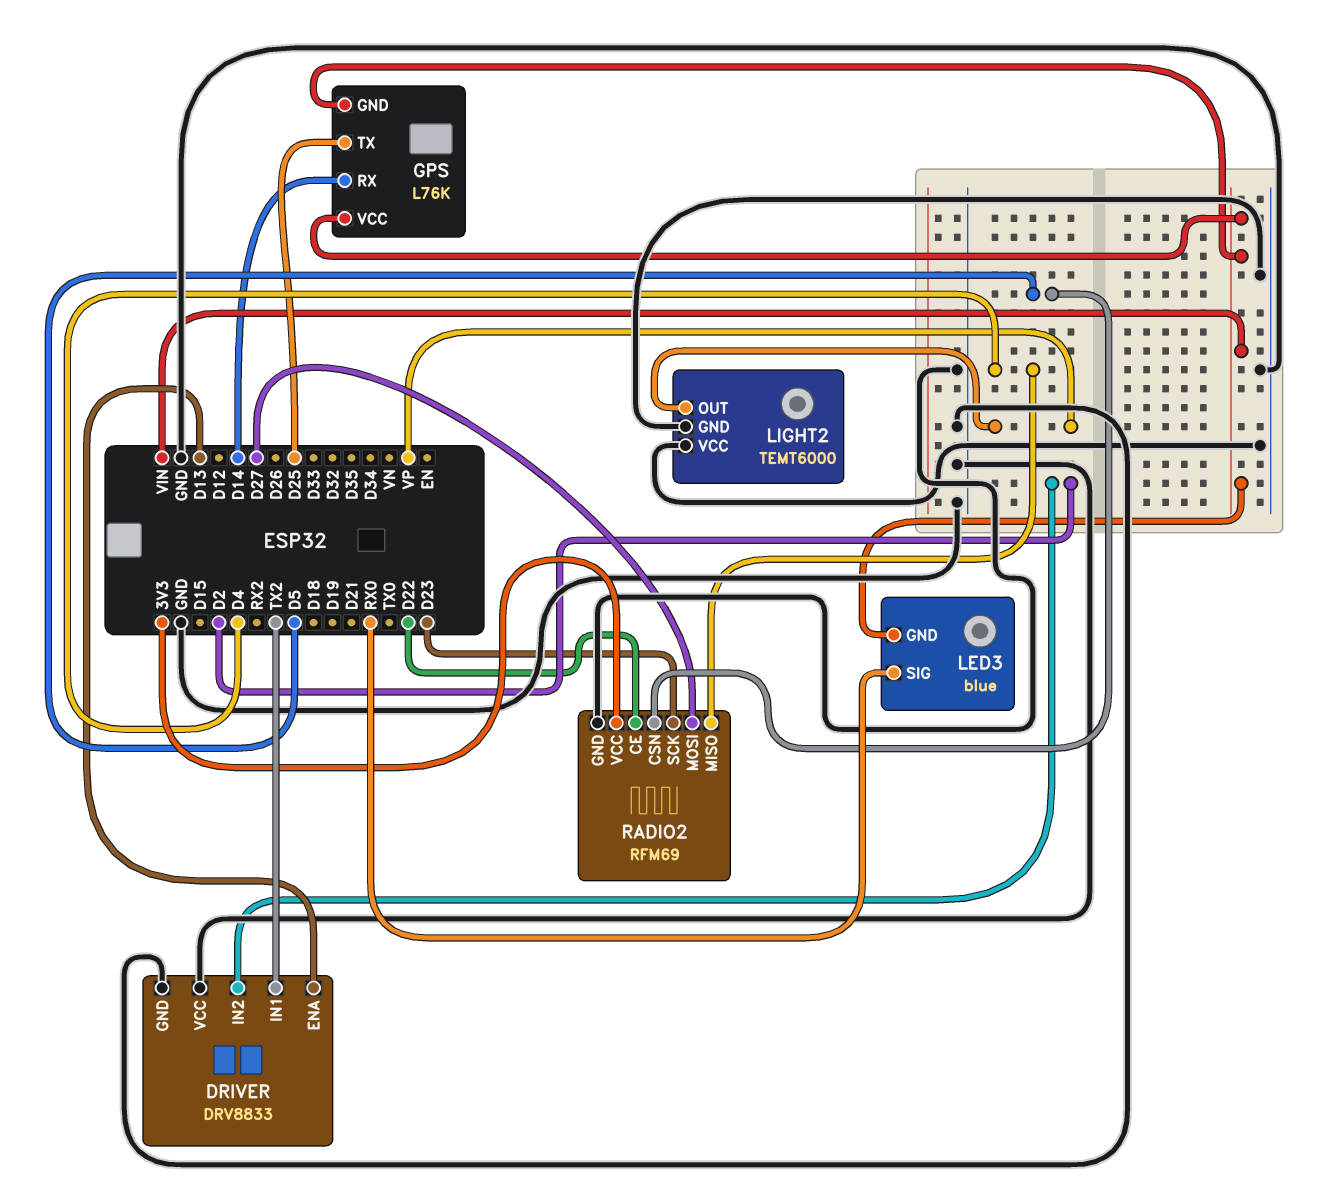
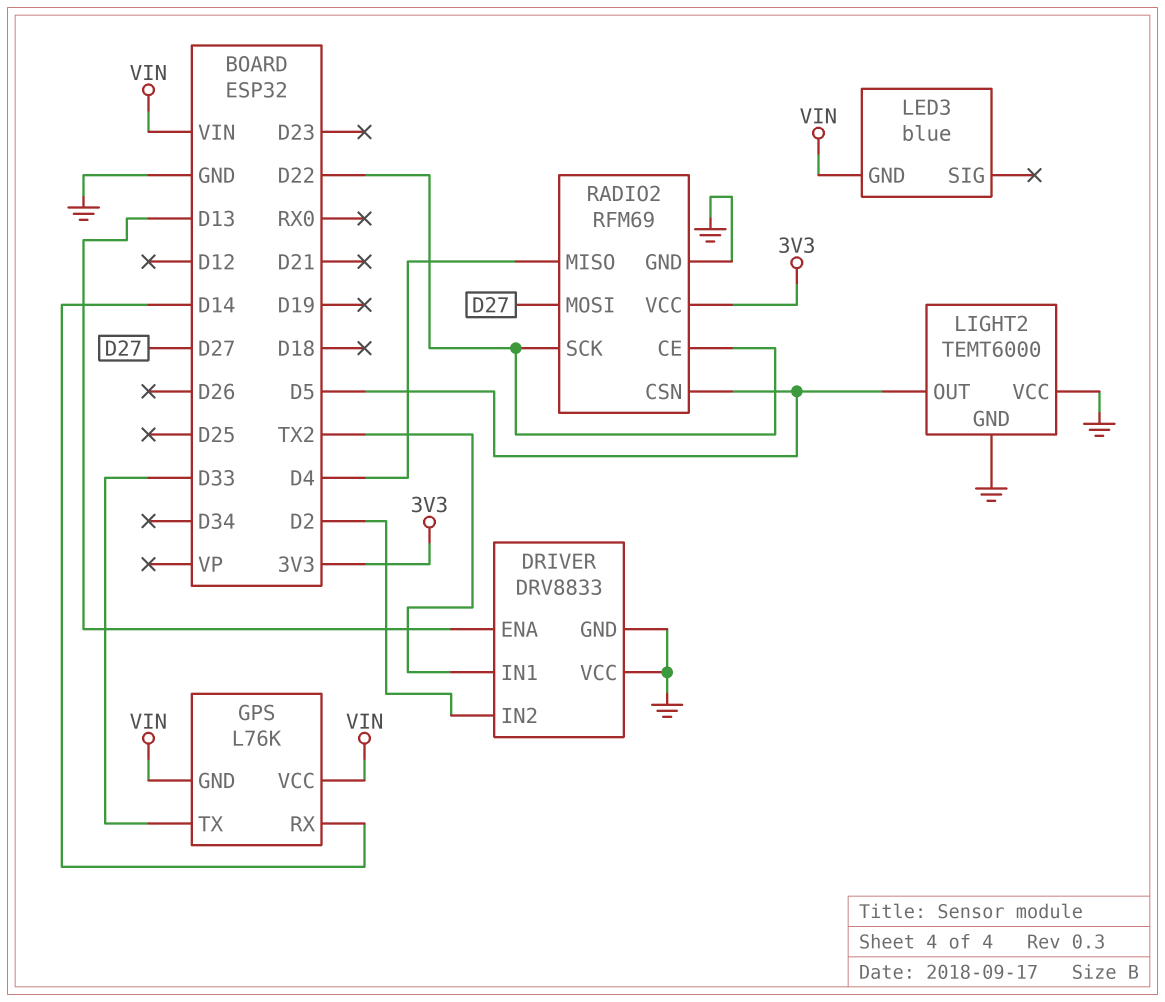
GPS pin TX: D25 -> D33
LED3 pin SIG: RX0 -> none
LIGHT2 pin OUT: VP -> D5
RADIO2 pin SCK: D23 -> D22

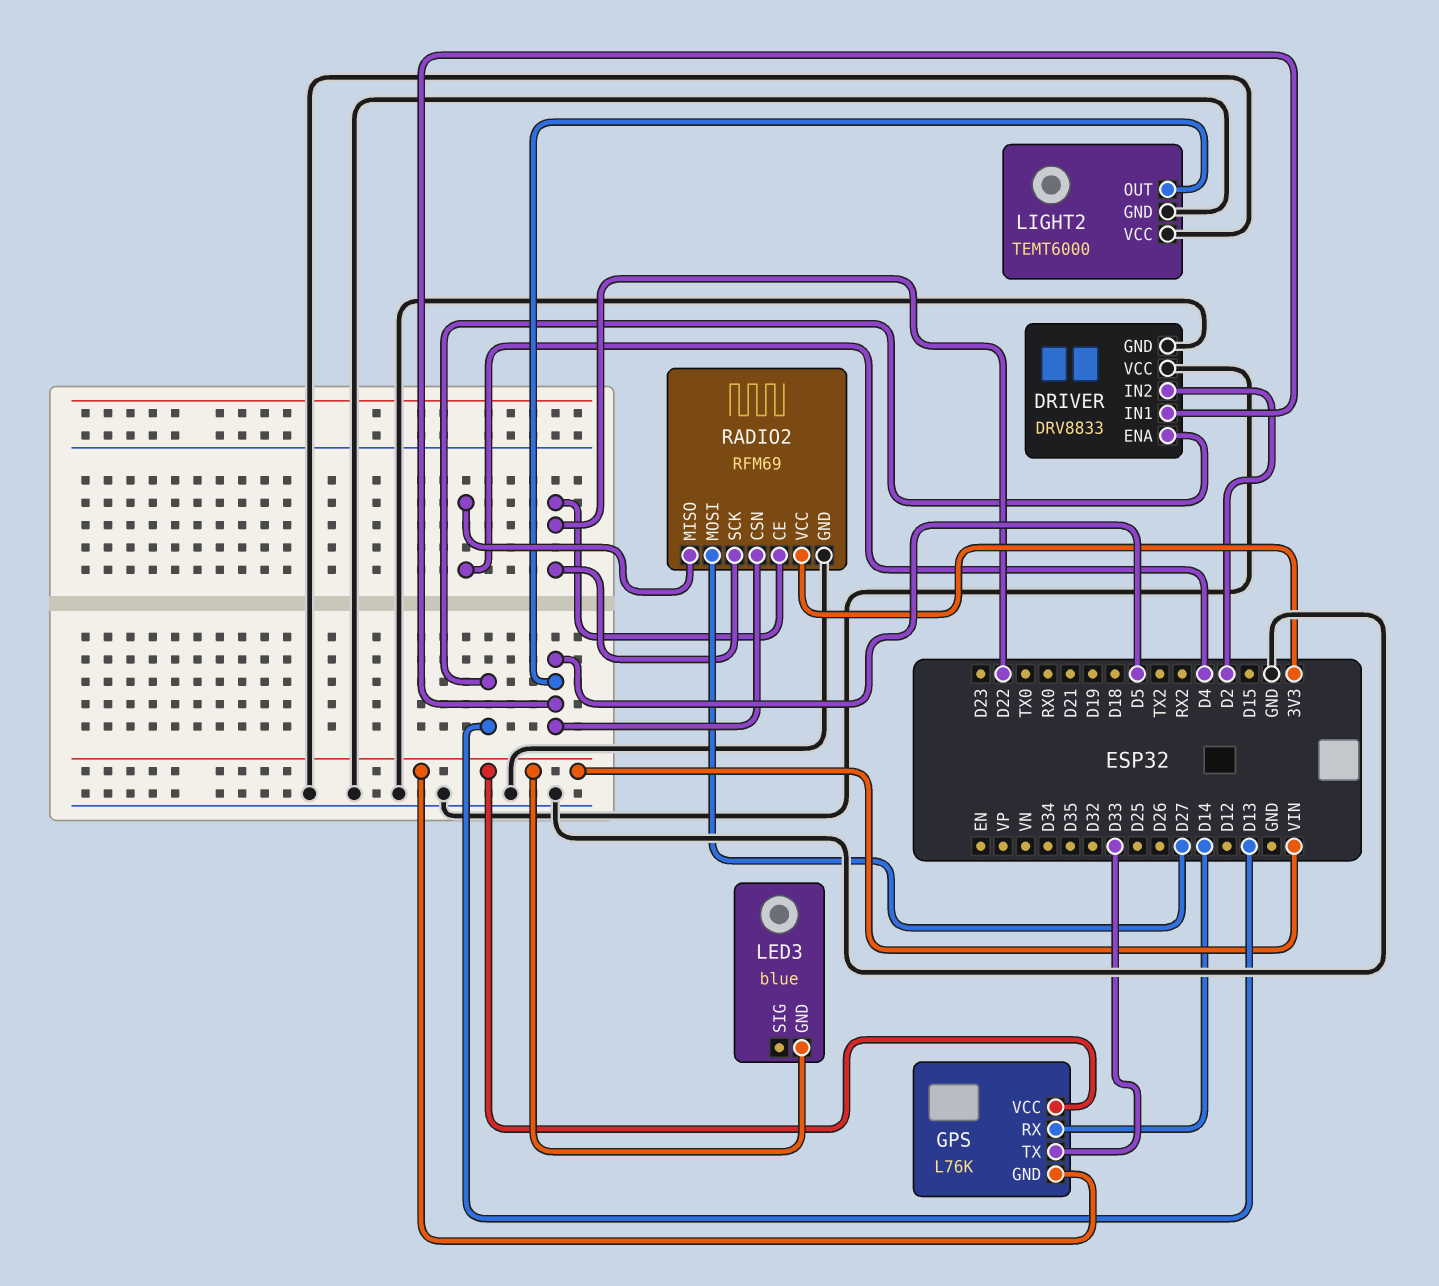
DRIVER pin IN1: TX2 -> D5

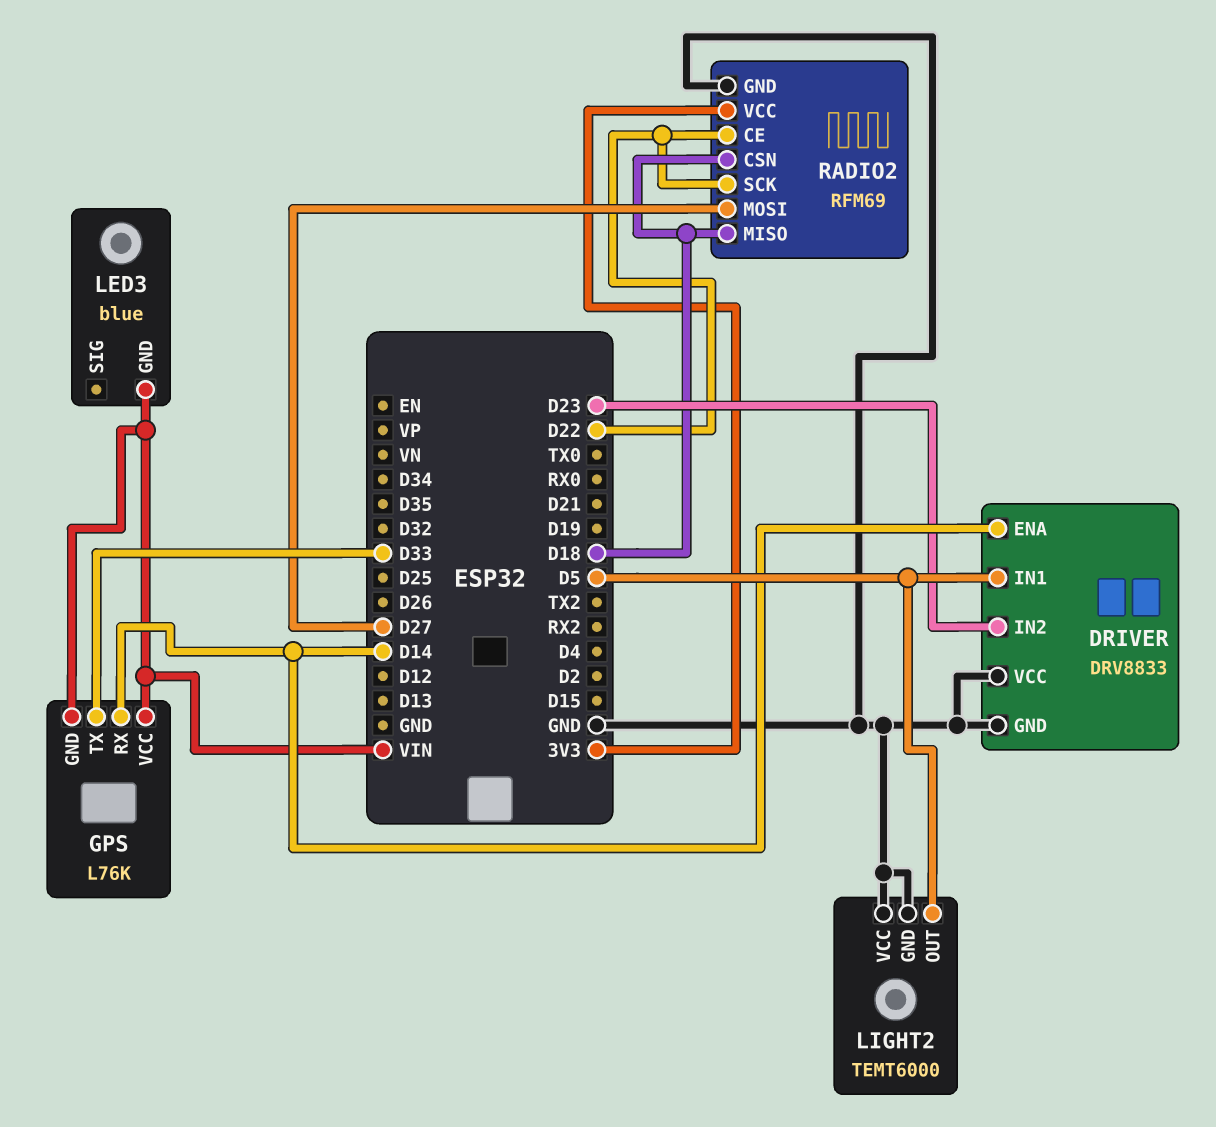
DRIVER pin ENA: D13 -> D14
DRIVER pin IN2: D2 -> D23
RADIO2 pin CSN: D5 -> D18
RADIO2 pin MISO: D4 -> D18

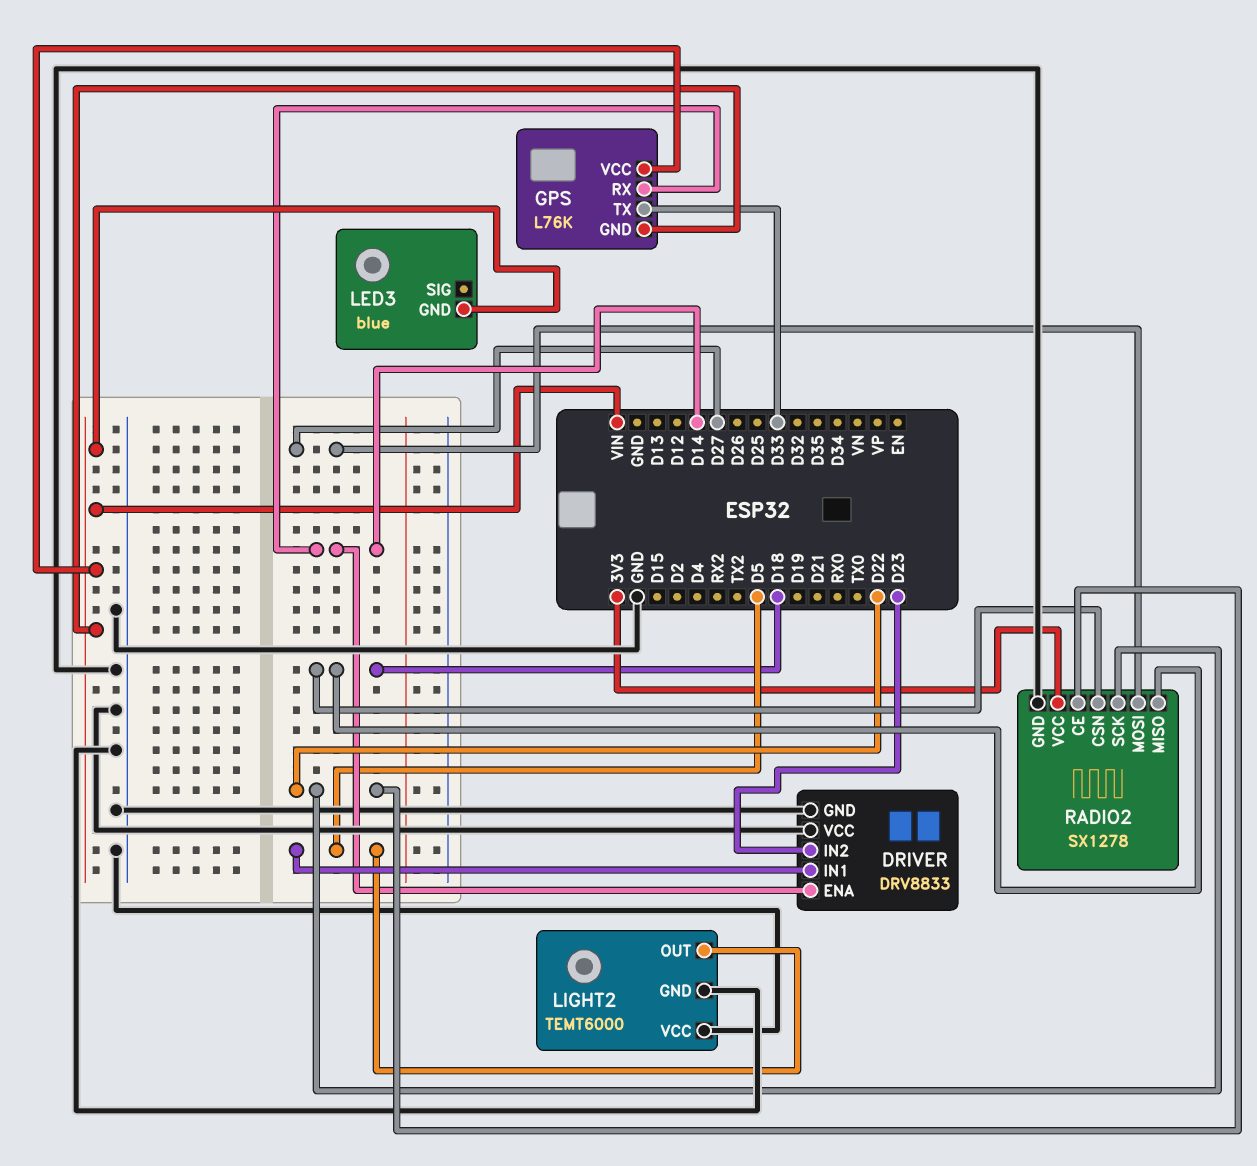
RADIO2: RFM69 -> SX1278

